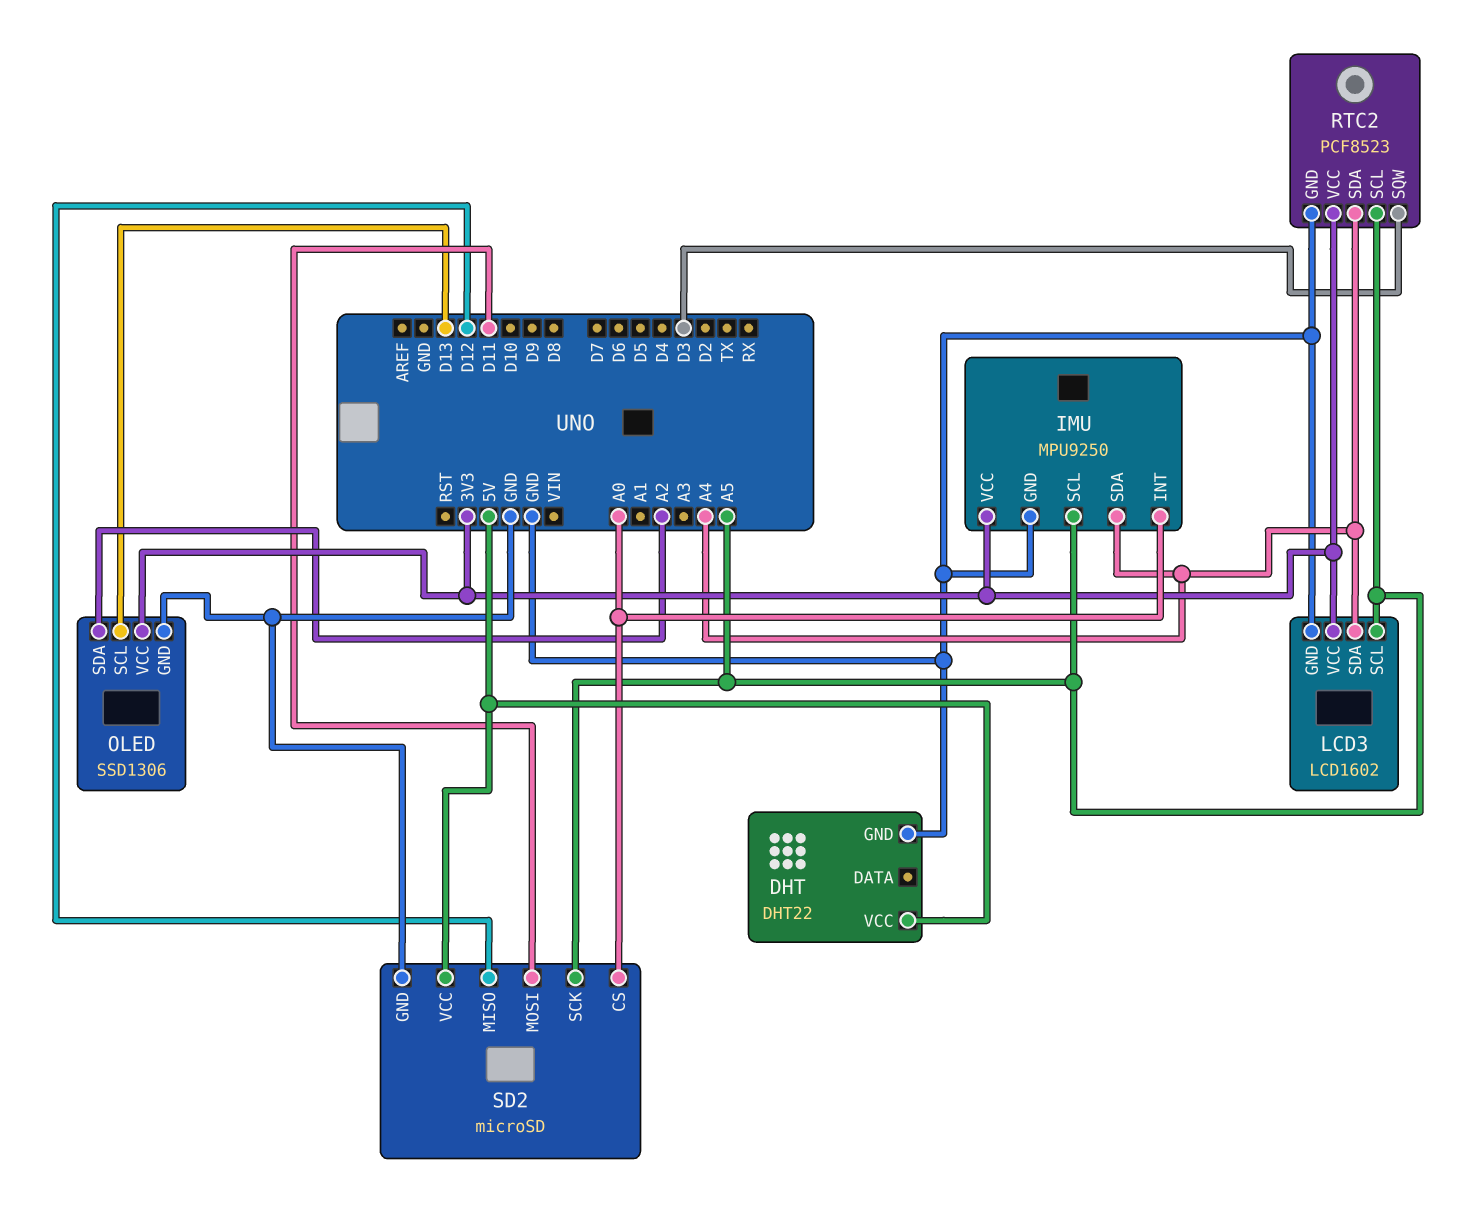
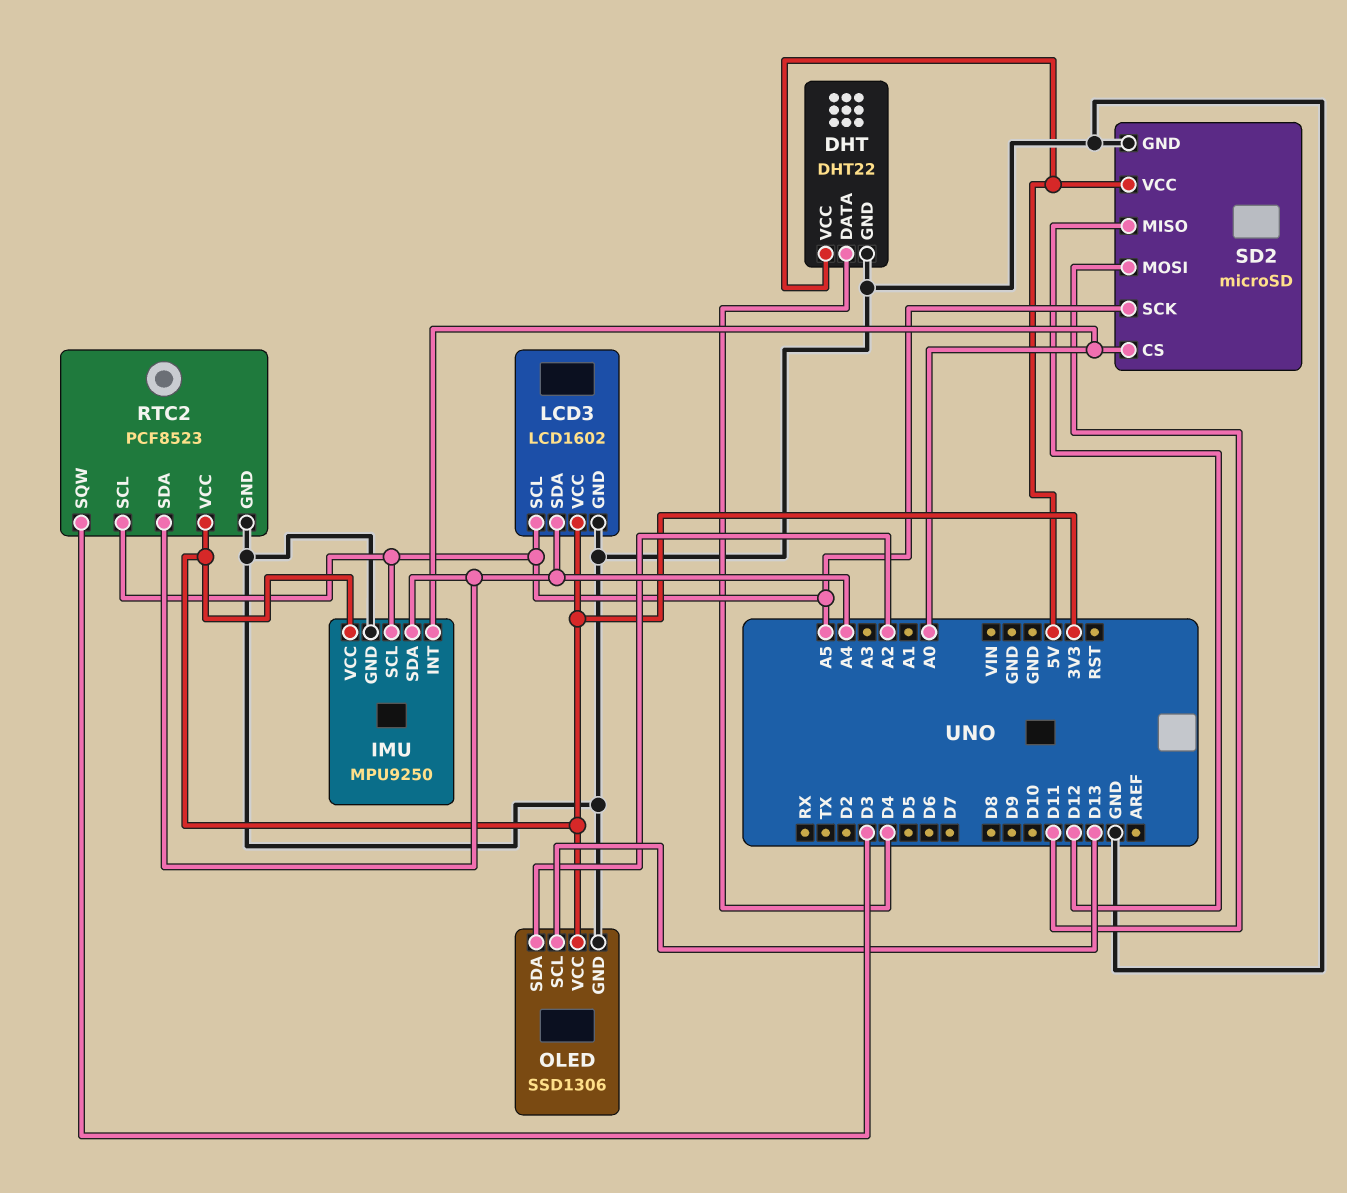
DHT pin DATA: none -> D4

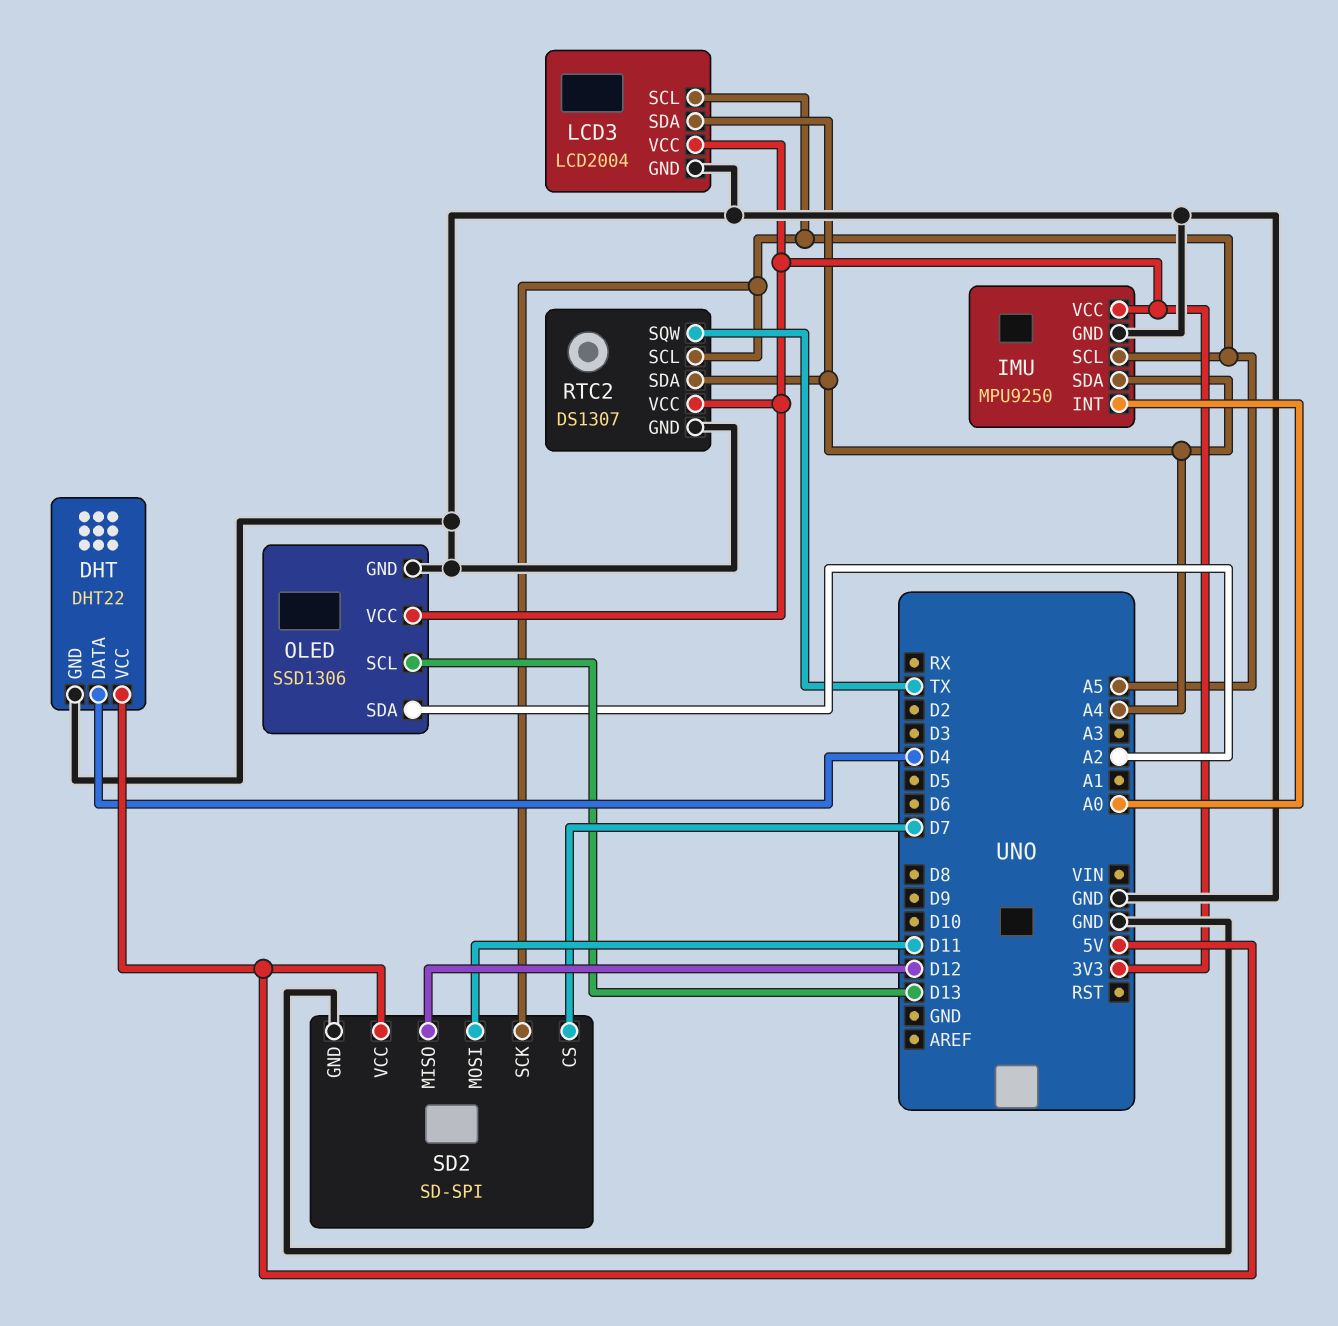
LCD3: LCD1602 -> LCD2004
RTC2: PCF8523 -> DS1307
RTC2 pin SQW: D3 -> TX
SD2: microSD -> SD-SPI
SD2 pin CS: A0 -> D7

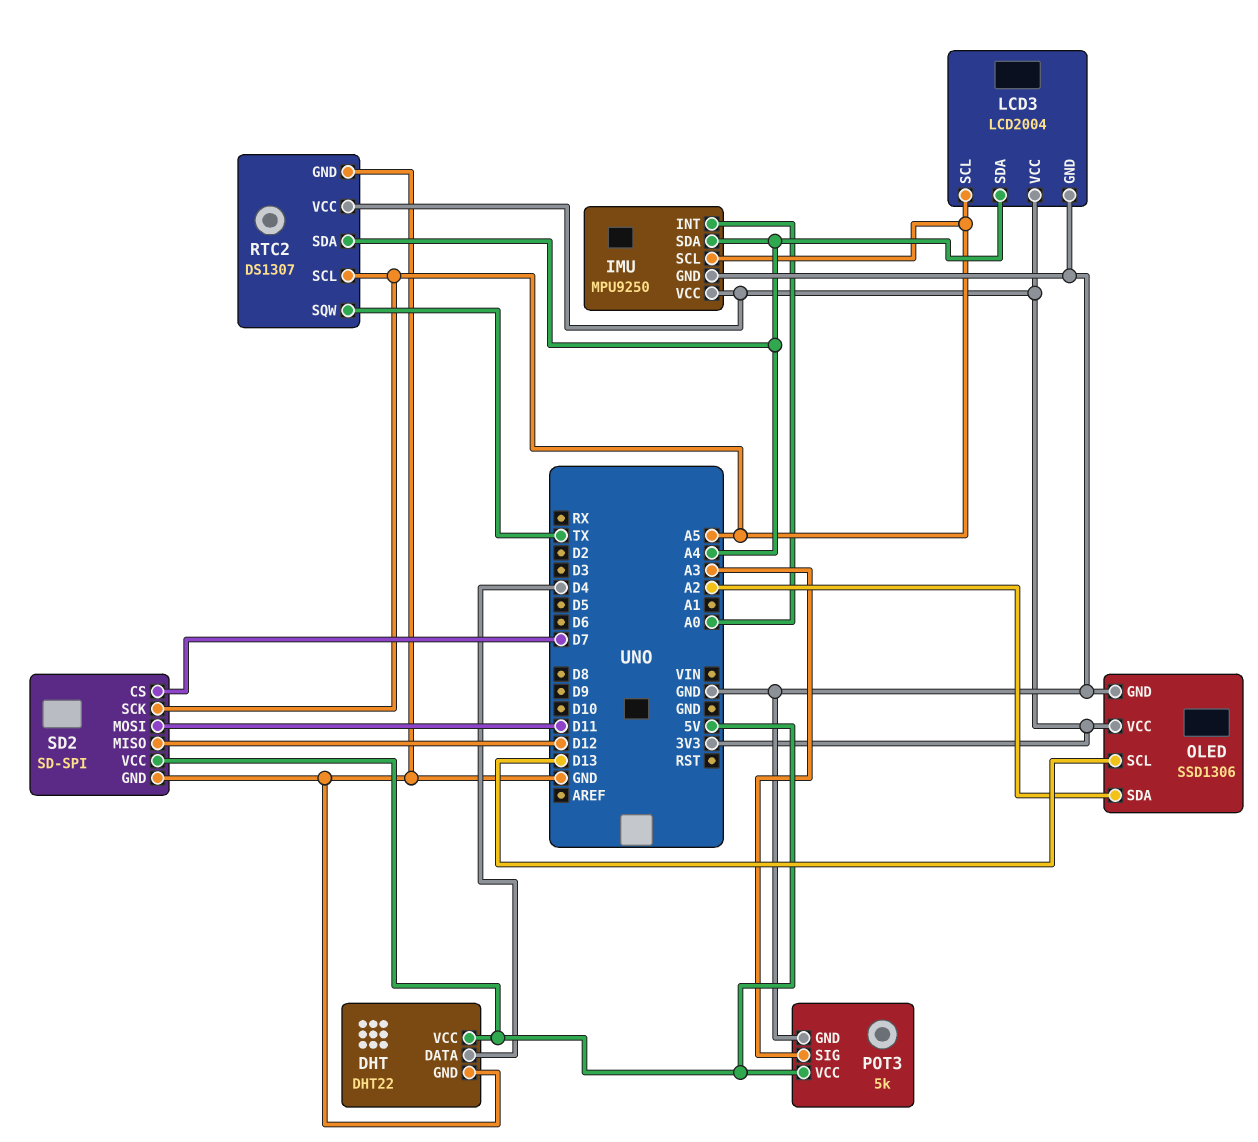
POT3: none -> 5k
POT3 pin GND: none -> GND
POT3 pin SIG: none -> A3
POT3 pin VCC: none -> 5V

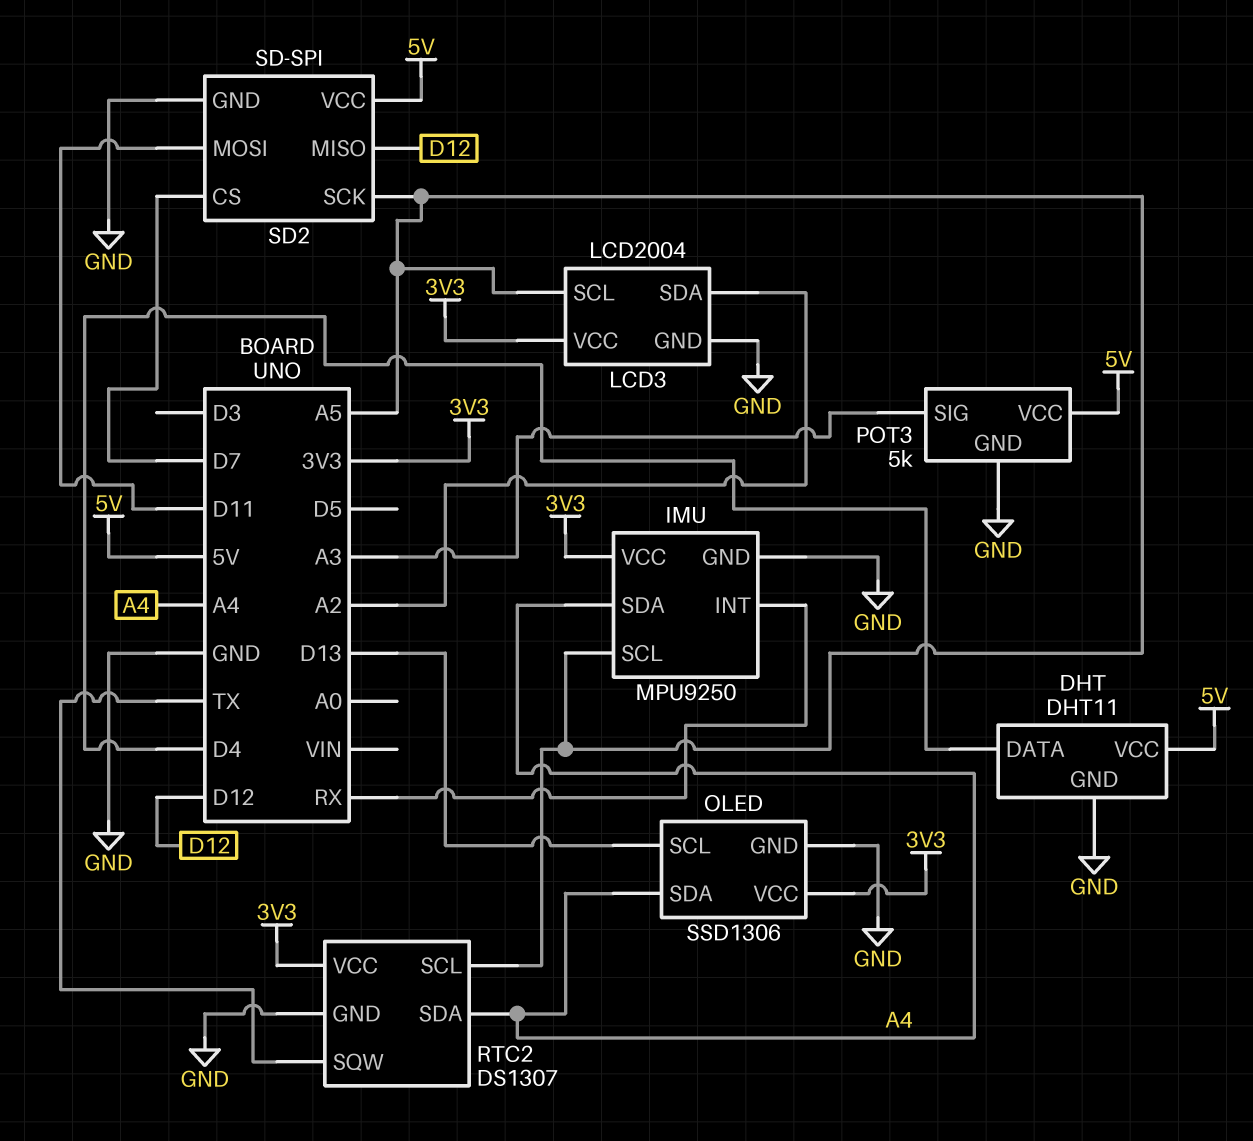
DHT: DHT22 -> DHT11
IMU pin INT: A0 -> RX
LCD3 pin SDA: A4 -> A2
OLED pin SDA: A2 -> A4

